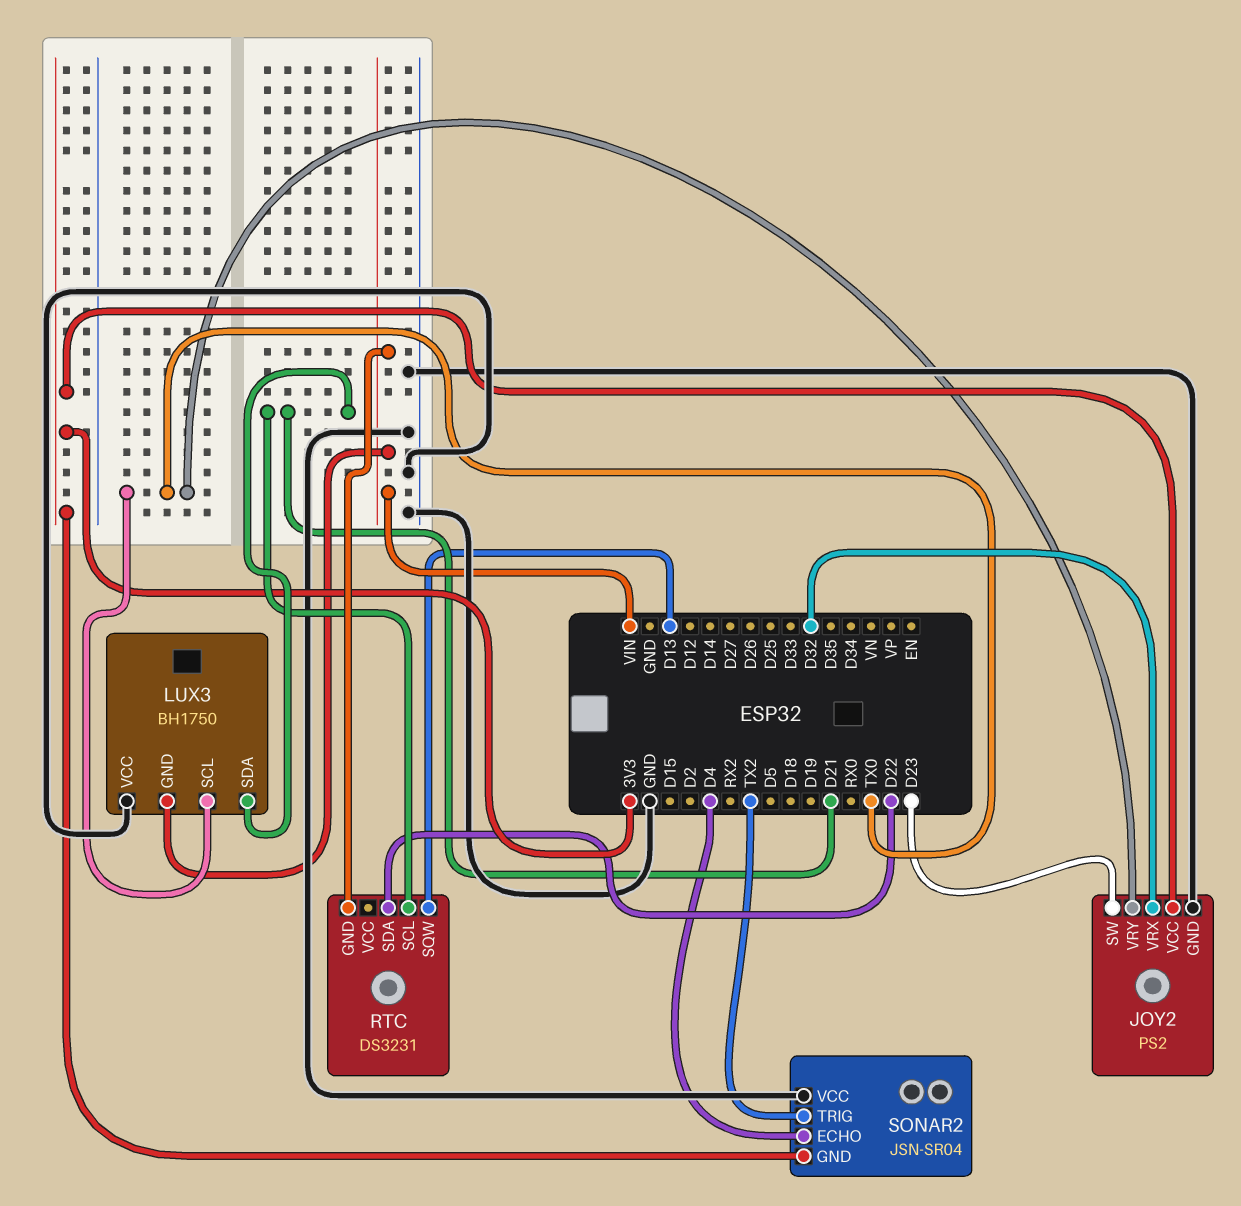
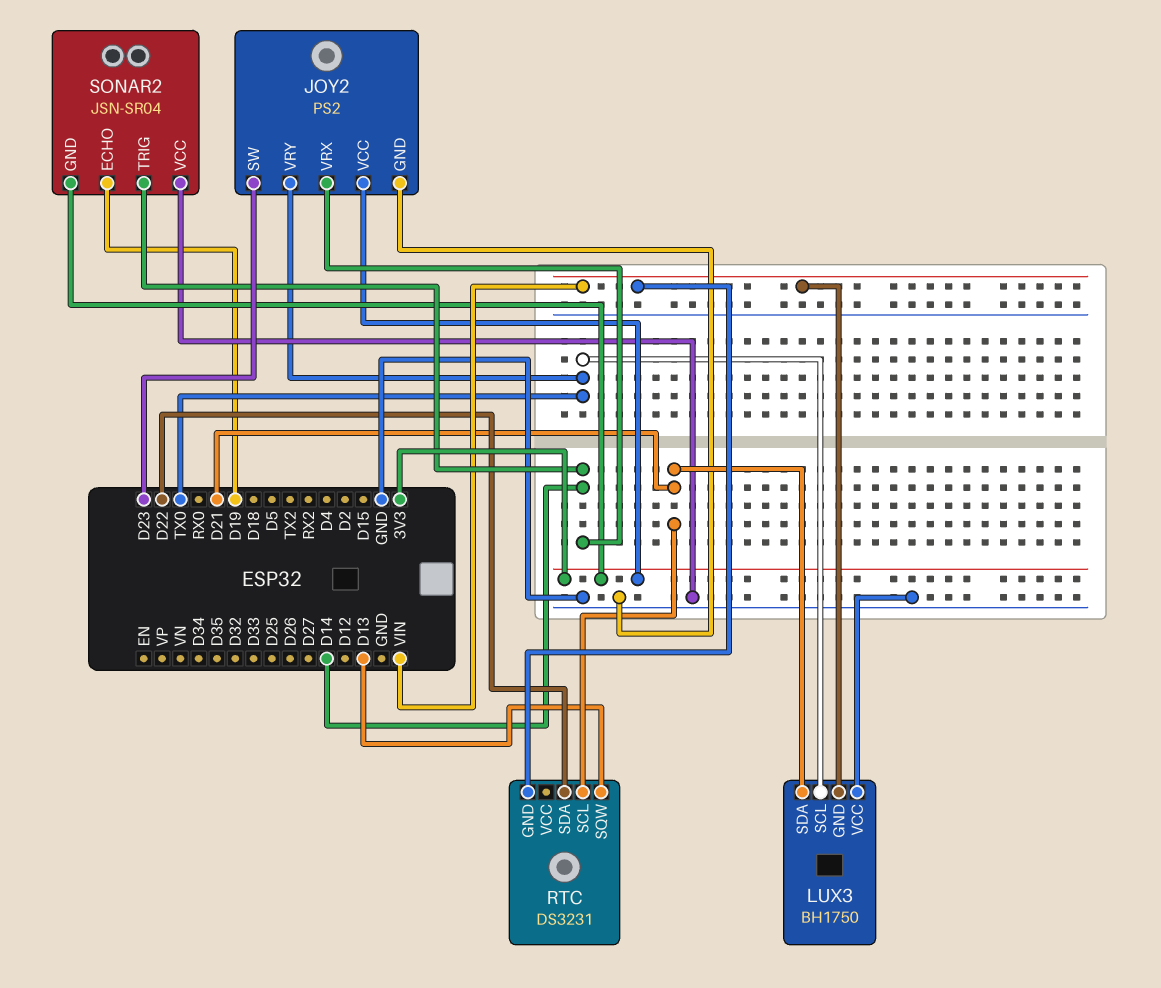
JOY2 pin VRX: D32 -> D14
SONAR2 pin ECHO: D4 -> D19
SONAR2 pin TRIG: TX2 -> D14

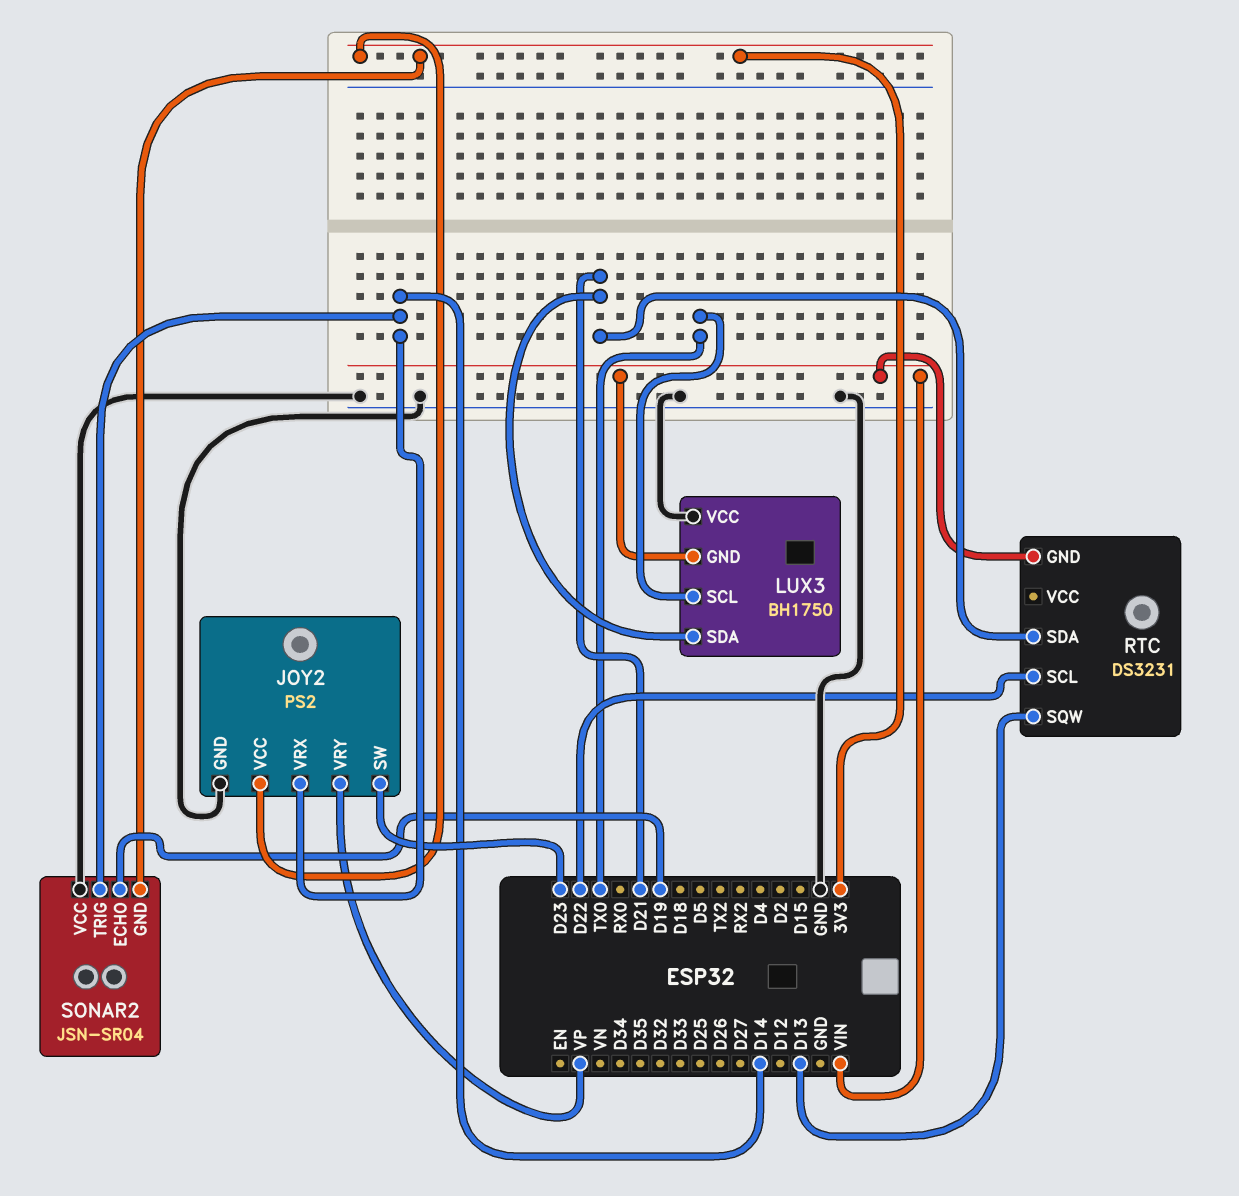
JOY2 pin VRY: TX0 -> VP
RTC pin SCL: D21 -> D22
RTC pin SDA: D22 -> D21

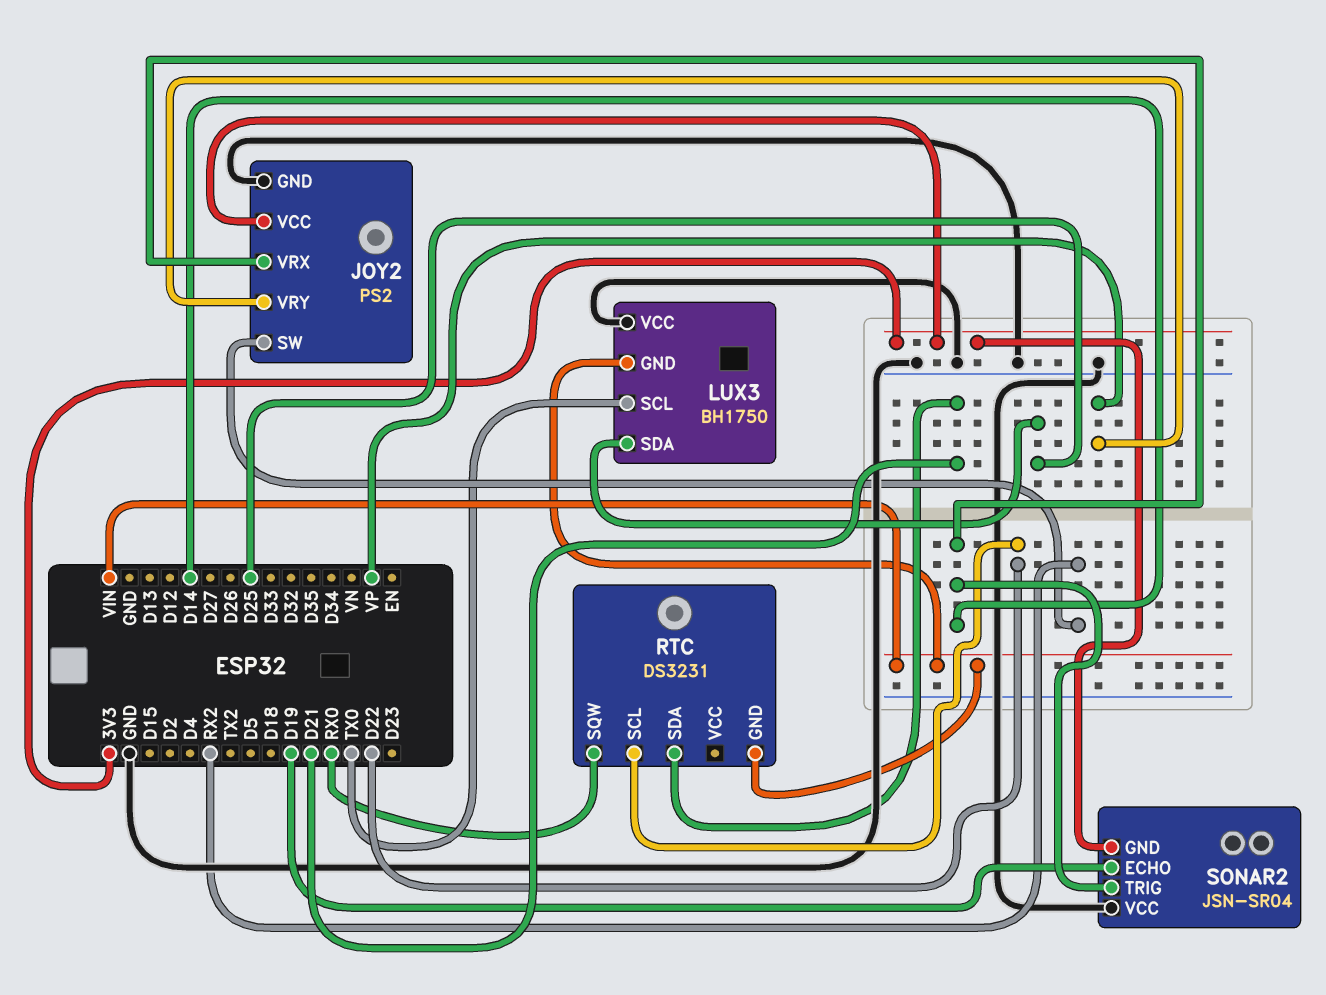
JOY2 pin SW: D23 -> RX2
LUX3 pin SDA: D21 -> D25
RTC pin SQW: D13 -> RX0

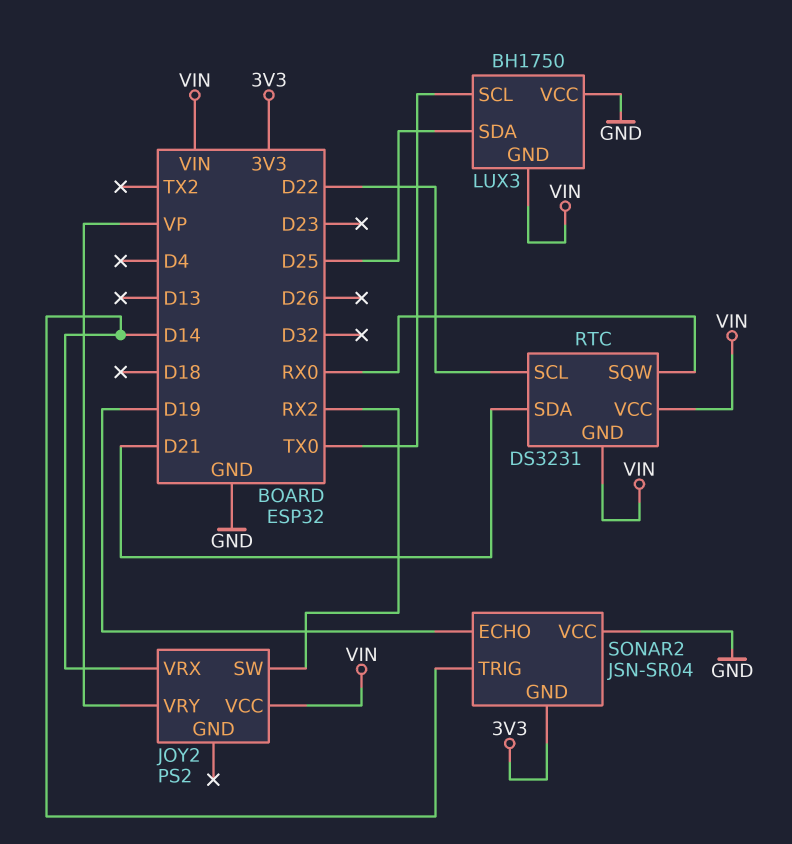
JOY2 pin GND: GND -> none
JOY2 pin VCC: 3V3 -> VIN
RTC pin VCC: none -> VIN

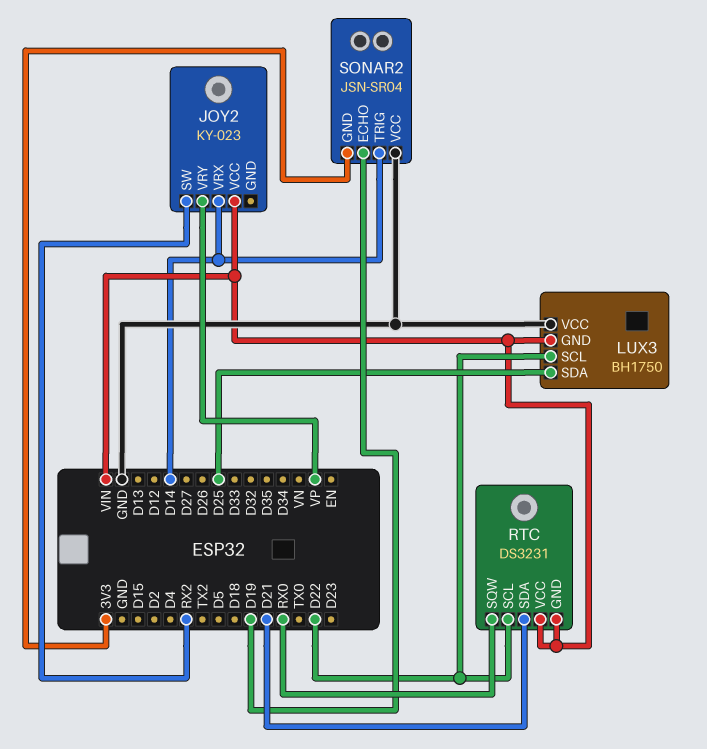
JOY2: PS2 -> KY-023
LUX3 pin SCL: TX0 -> D22

